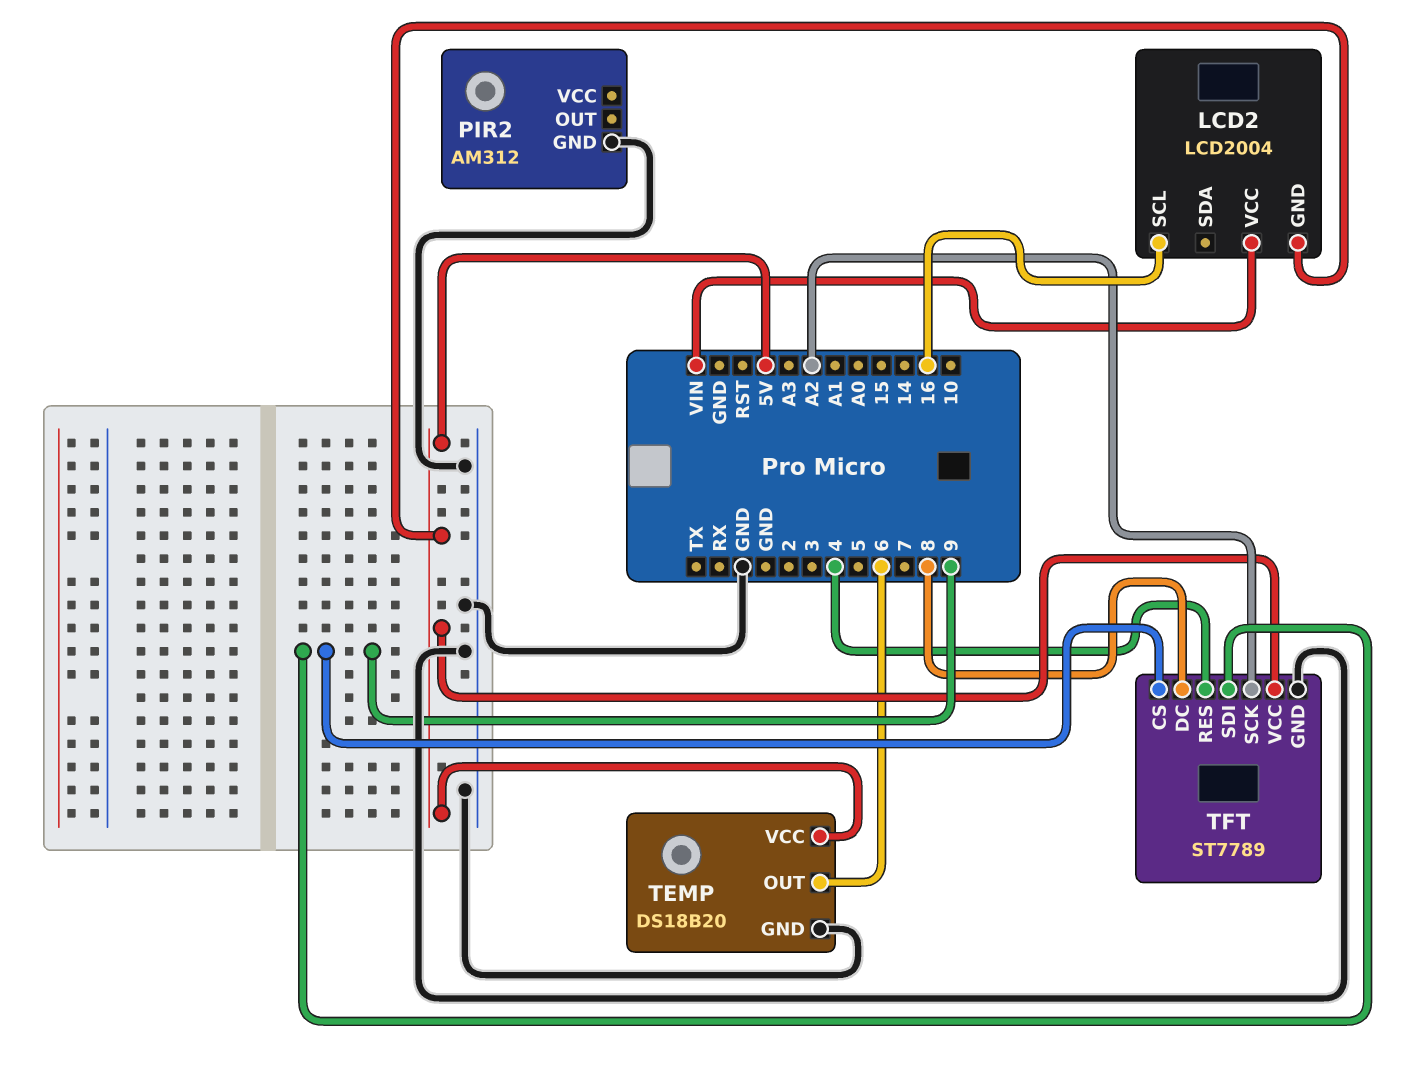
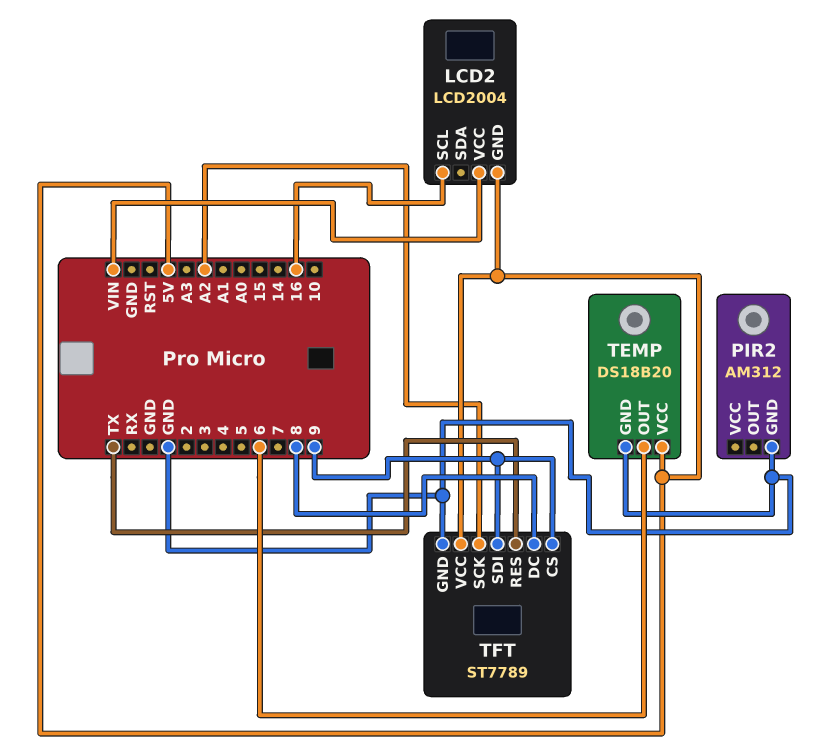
TFT pin RES: 4 -> TX

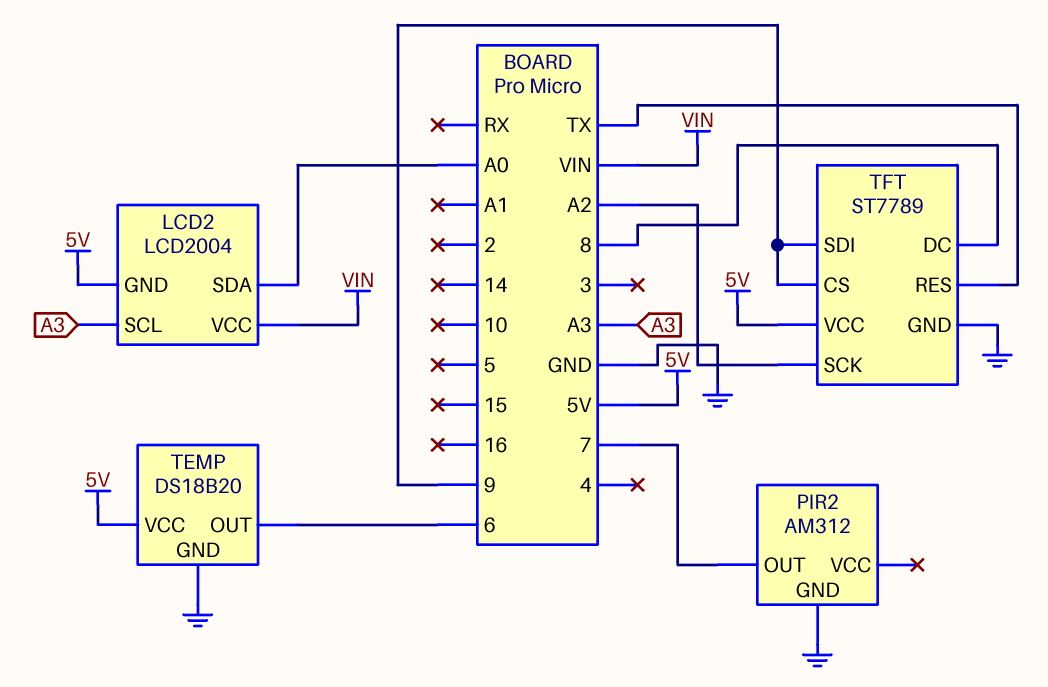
LCD2 pin SCL: 16 -> A3
LCD2 pin SDA: none -> A0
PIR2 pin OUT: none -> 7

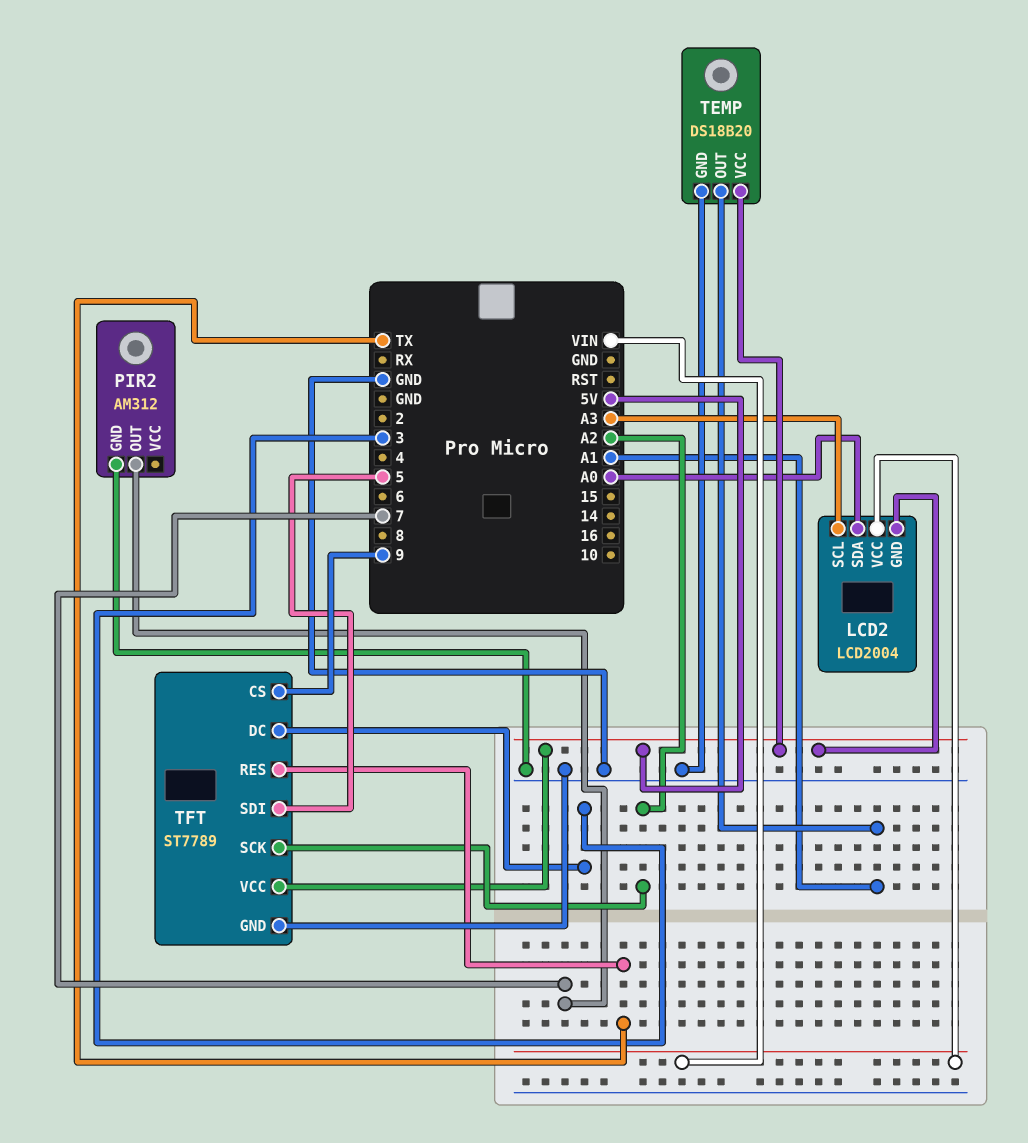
TEMP pin OUT: 6 -> A1
TFT pin DC: 8 -> 3
TFT pin SDI: 9 -> 5

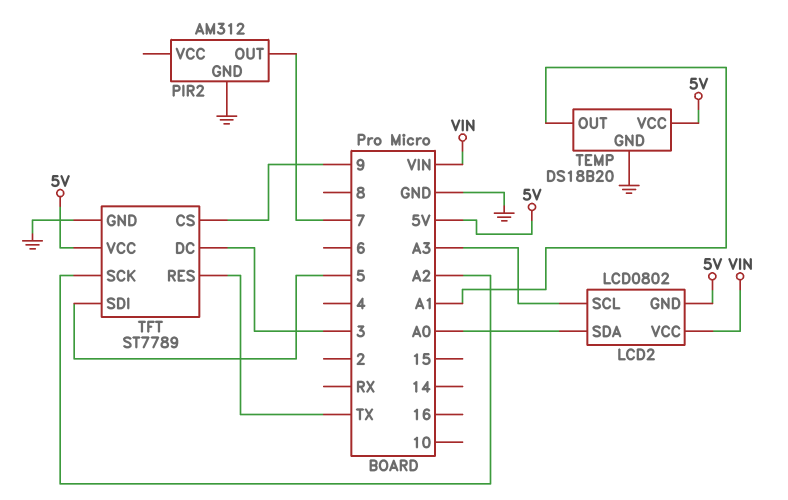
LCD2: LCD2004 -> LCD0802

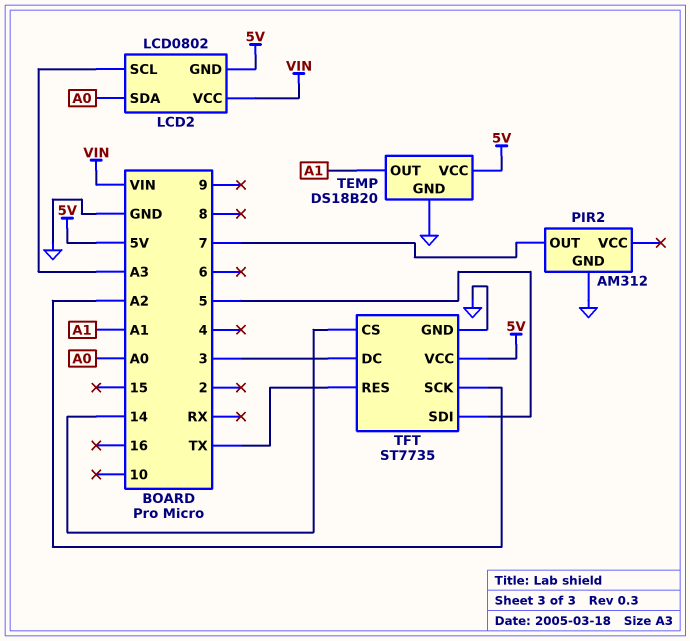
TFT: ST7789 -> ST7735
TFT pin CS: 9 -> 14

